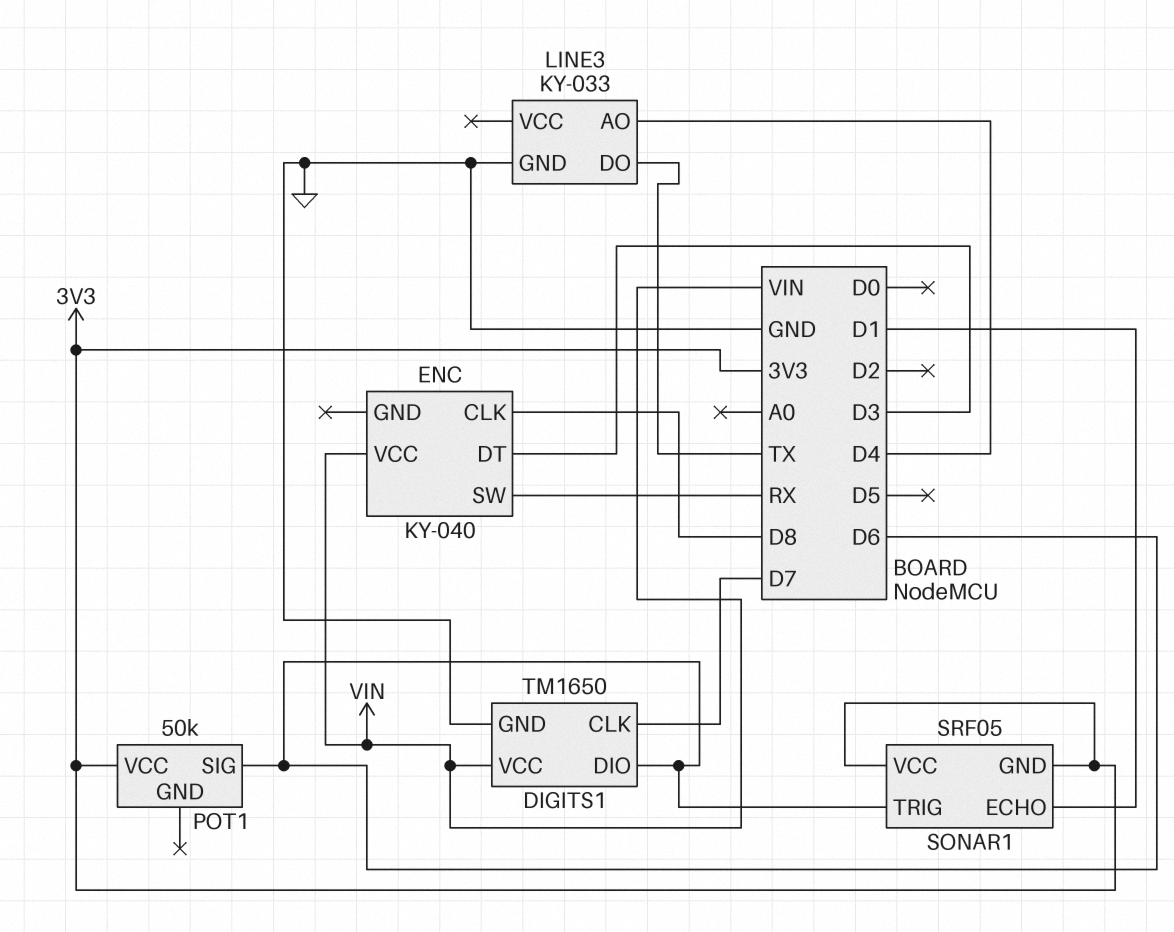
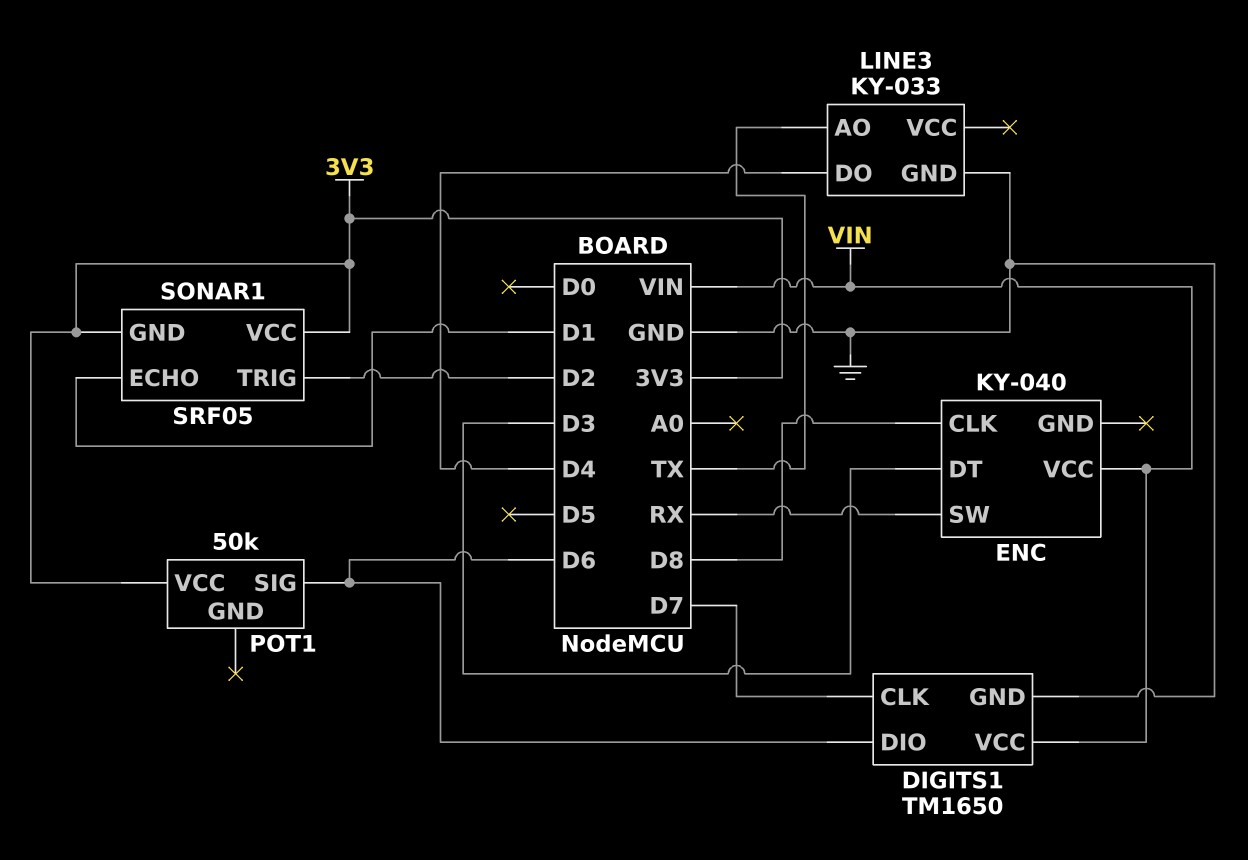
LINE3 pin AO: D4 -> TX
LINE3 pin DO: TX -> D4
SONAR1 pin TRIG: D6 -> D2

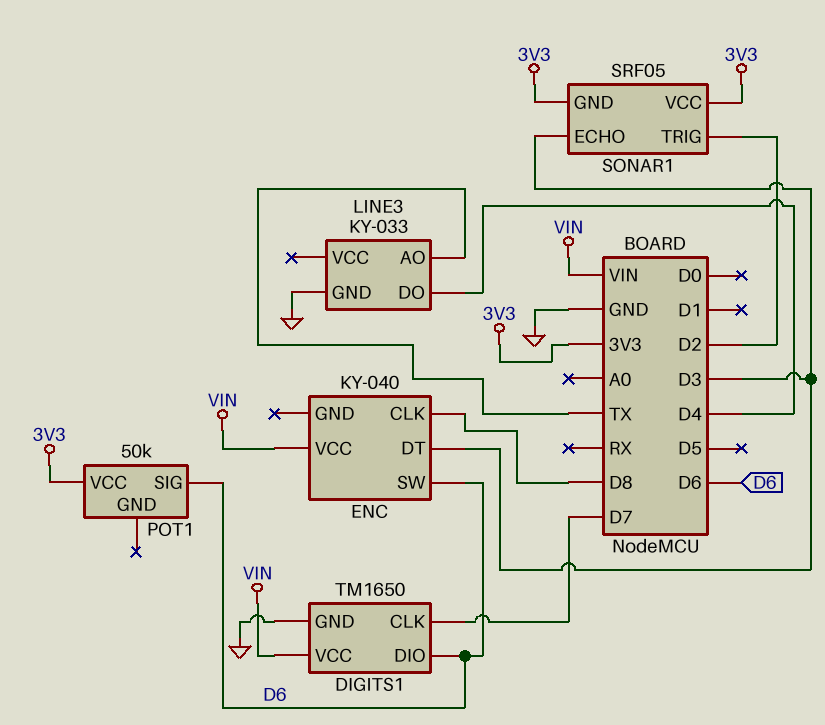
ENC pin SW: RX -> D6
SONAR1 pin ECHO: D1 -> D3

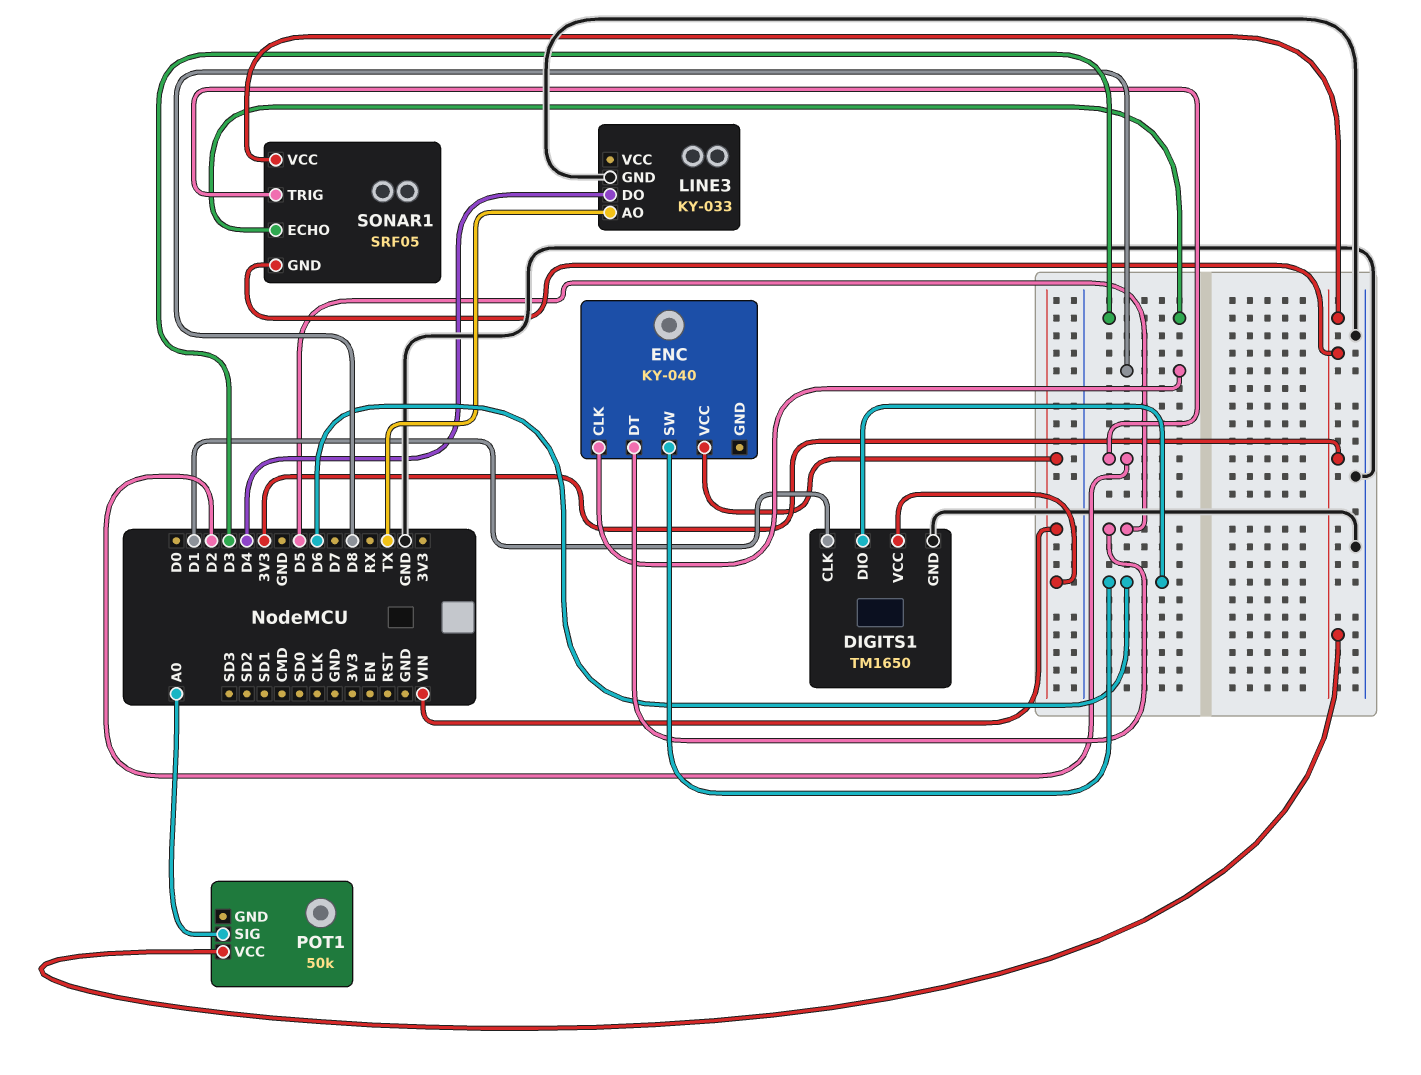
DIGITS1 pin CLK: D7 -> D1
ENC pin DT: D3 -> D5
POT1 pin SIG: D6 -> A0

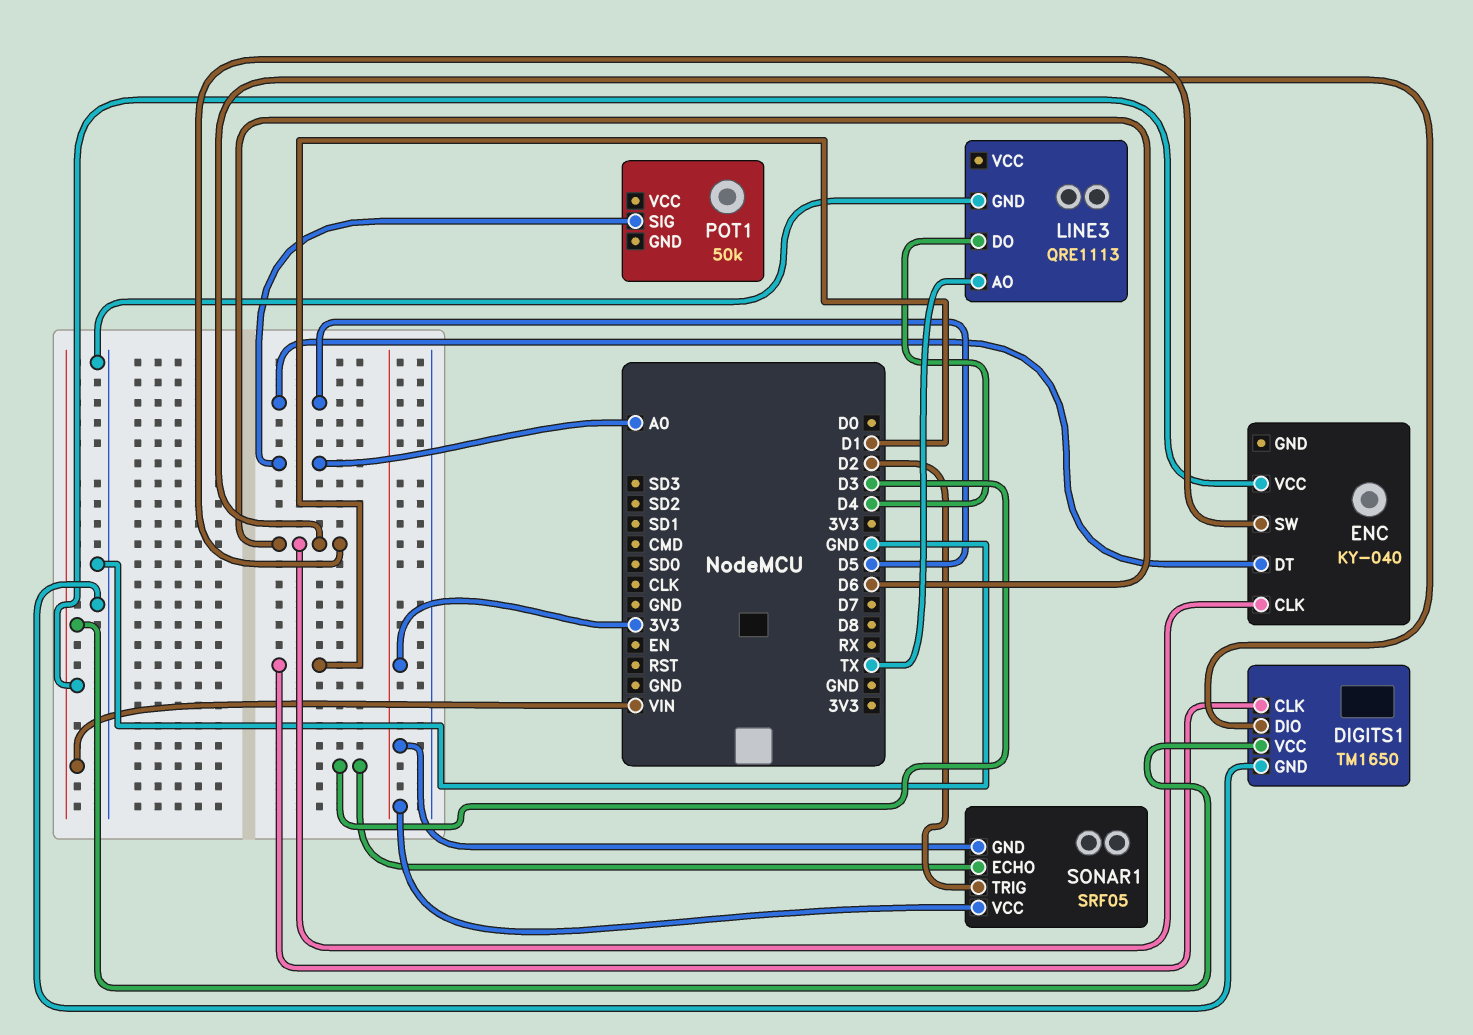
ENC pin CLK: D8 -> D6
LINE3: KY-033 -> QRE1113
POT1 pin VCC: 3V3 -> none

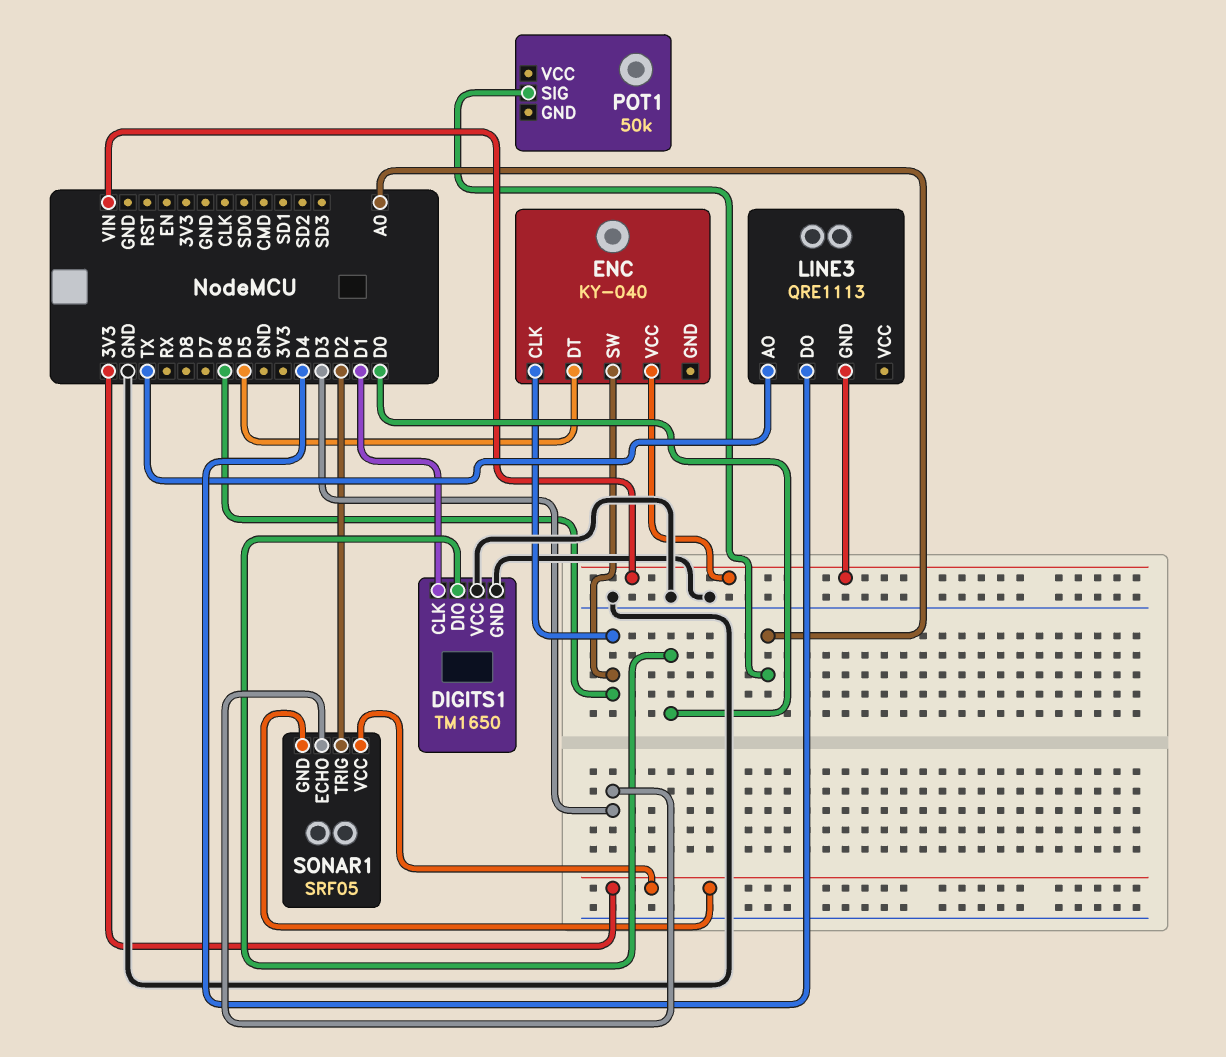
DIGITS1 pin DIO: D6 -> D0
DIGITS1 pin VCC: VIN -> GND
LINE3 pin GND: GND -> VIN

